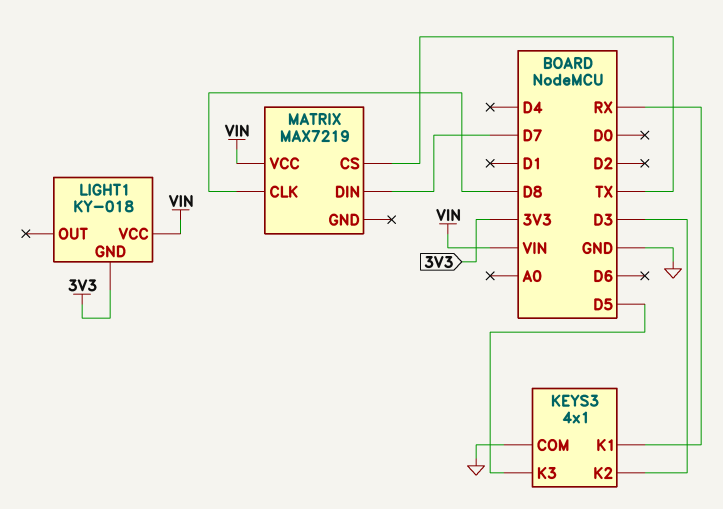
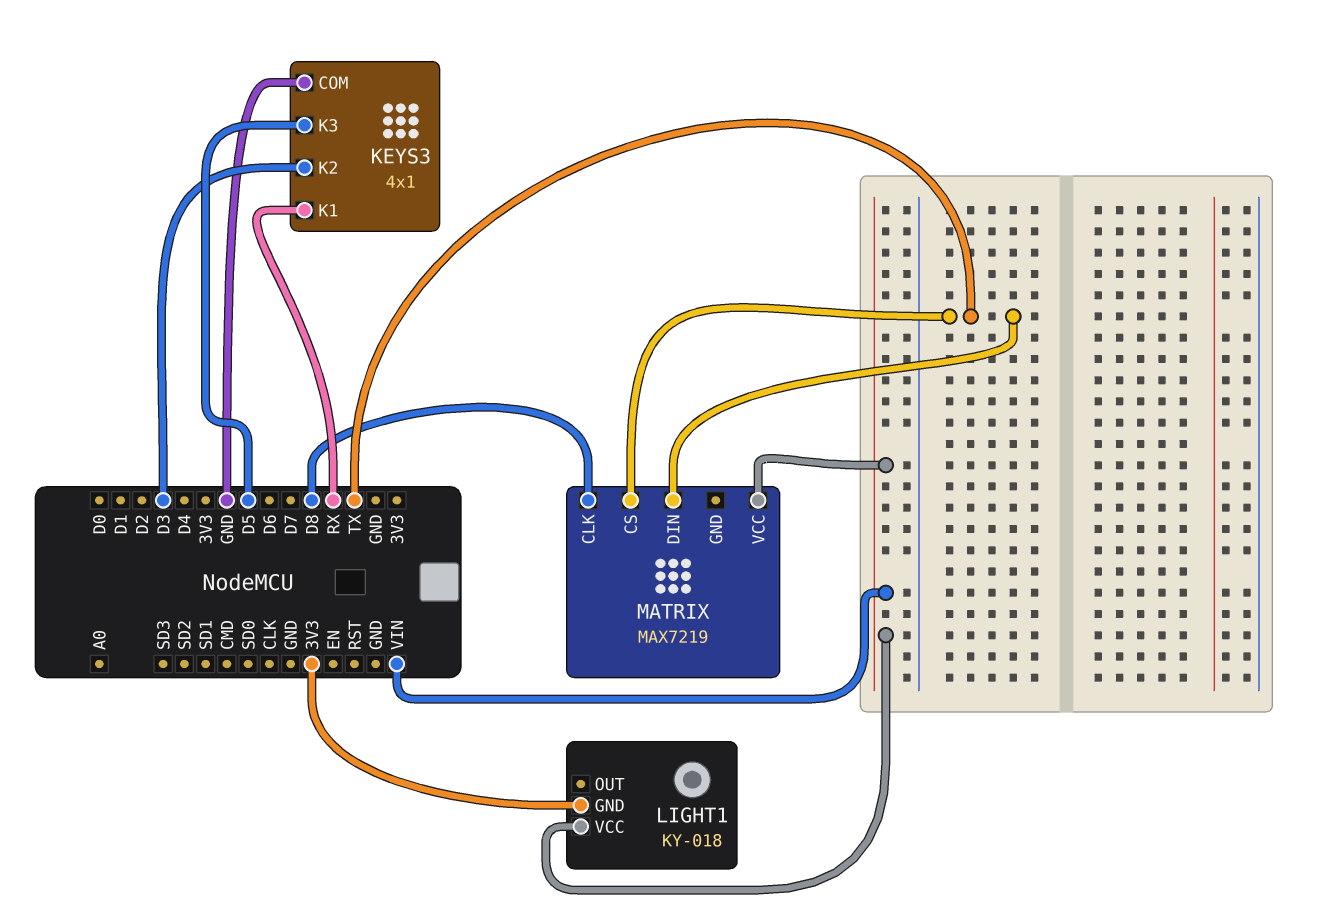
MATRIX pin DIN: D7 -> TX

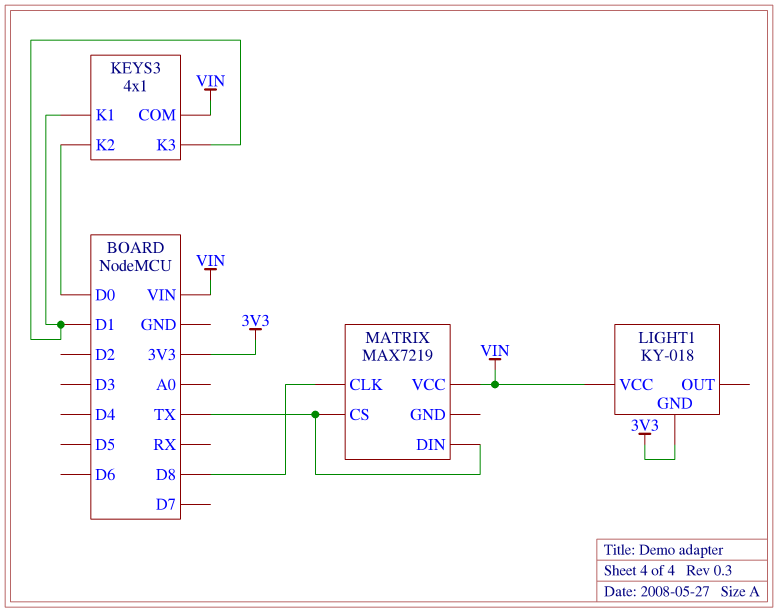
KEYS3 pin COM: GND -> VIN
KEYS3 pin K1: RX -> D1
KEYS3 pin K2: D3 -> D0
KEYS3 pin K3: D5 -> D1

